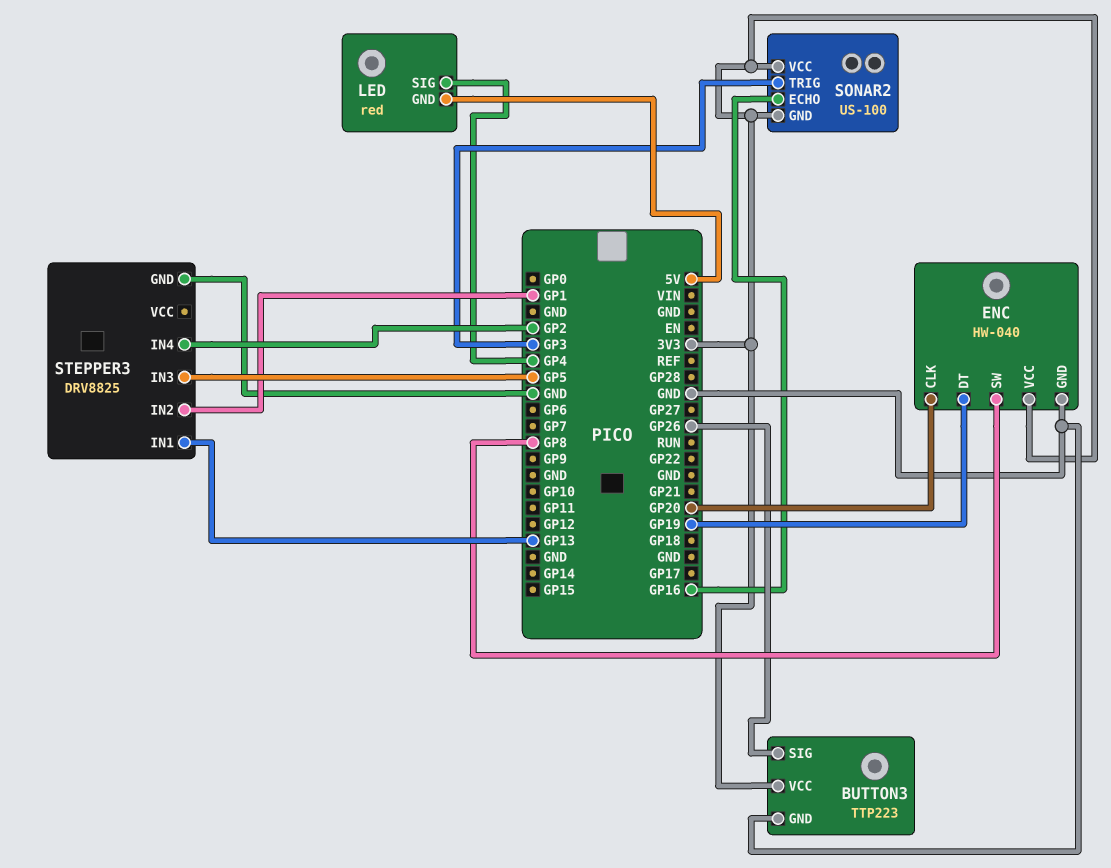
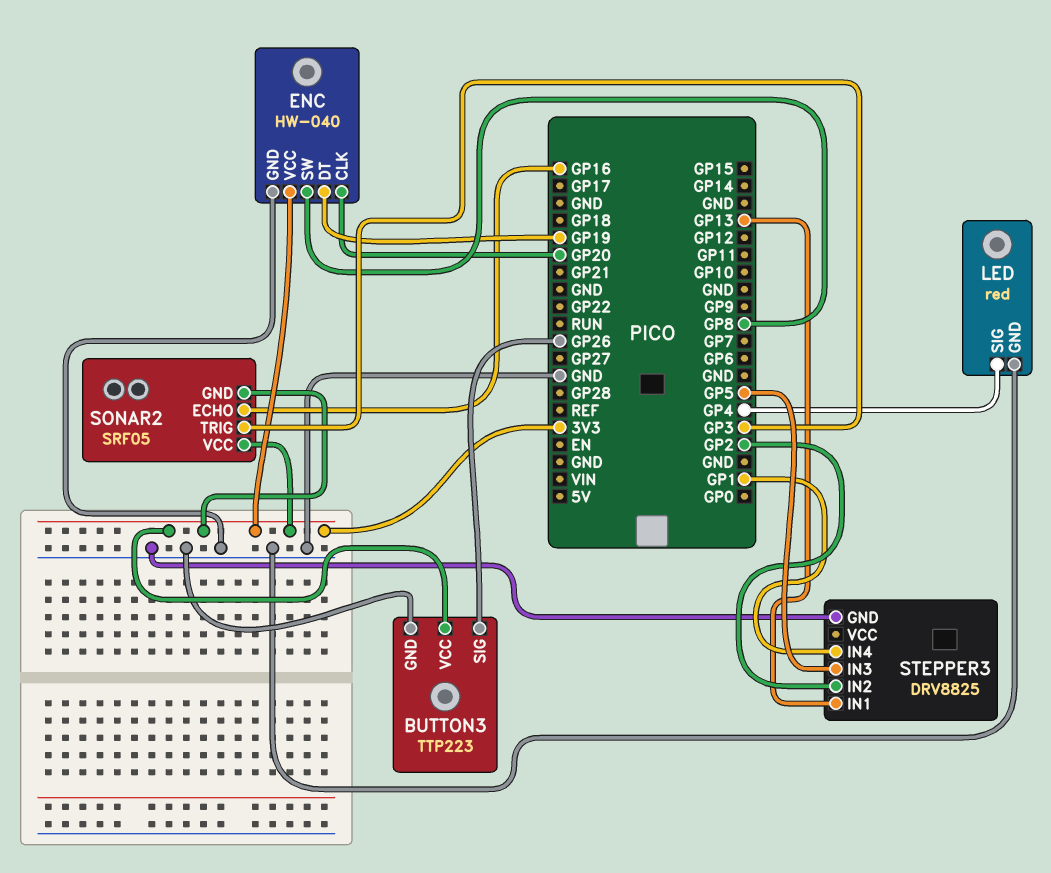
LED pin GND: 5V -> GND
SONAR2: US-100 -> SRF05
STEPPER3 pin IN2: GP1 -> GP2
STEPPER3 pin IN4: GP2 -> GP1

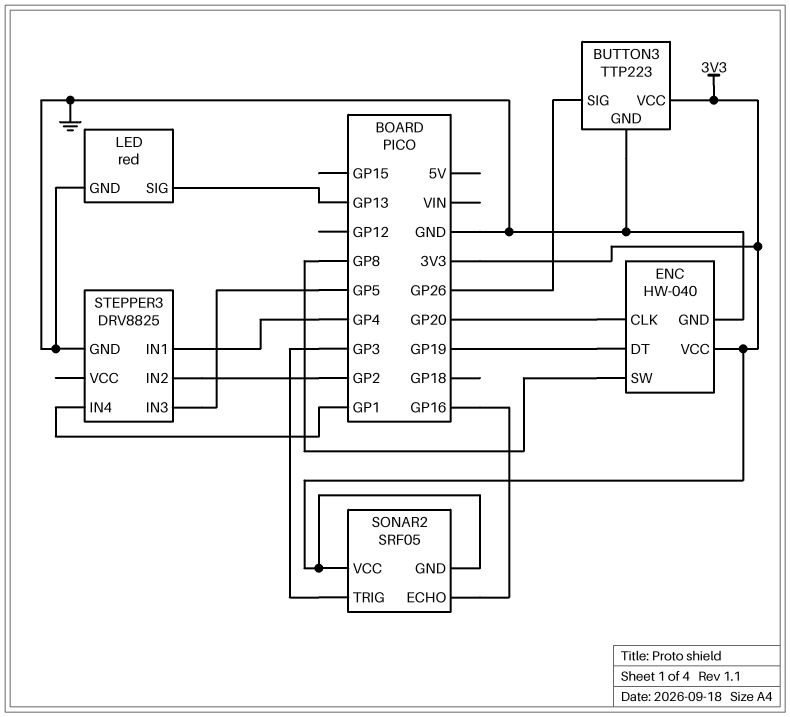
LED pin SIG: GP4 -> GP13
STEPPER3 pin IN1: GP13 -> GP4

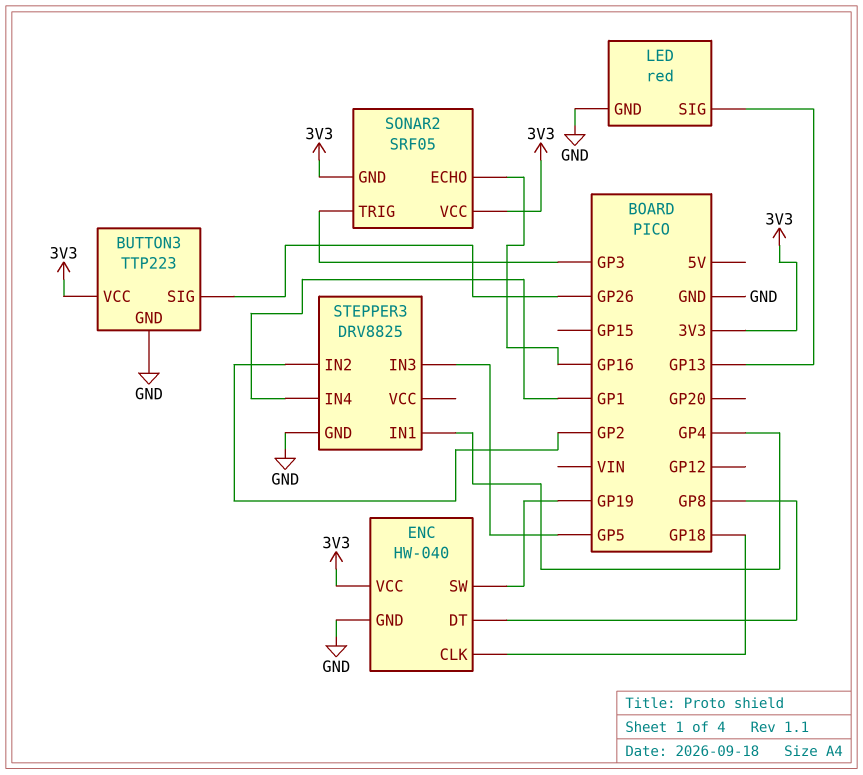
ENC pin CLK: GP20 -> GP18
ENC pin DT: GP19 -> GP8
ENC pin SW: GP8 -> GP19

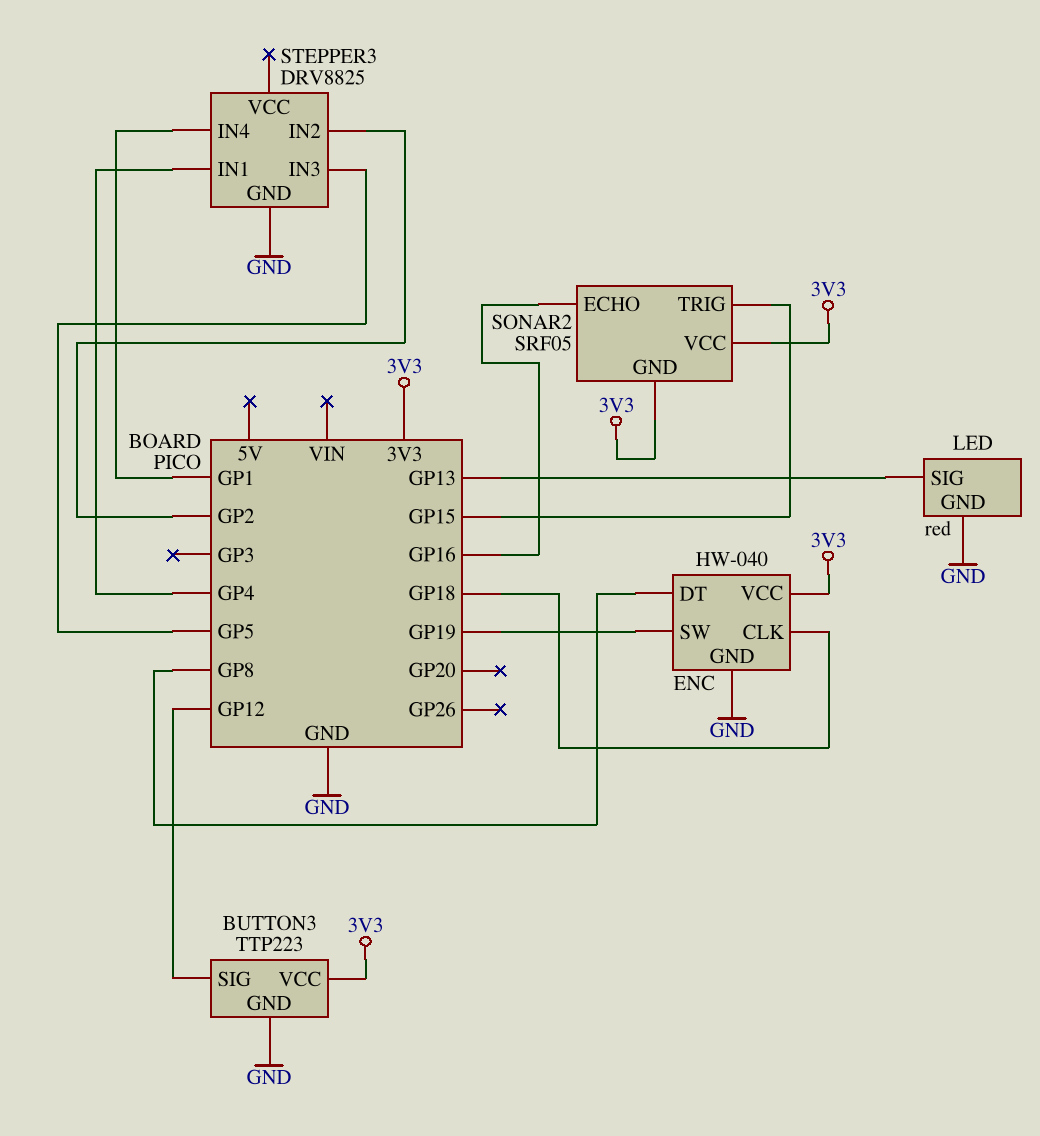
BUTTON3 pin SIG: GP26 -> GP12
SONAR2 pin TRIG: GP3 -> GP15

